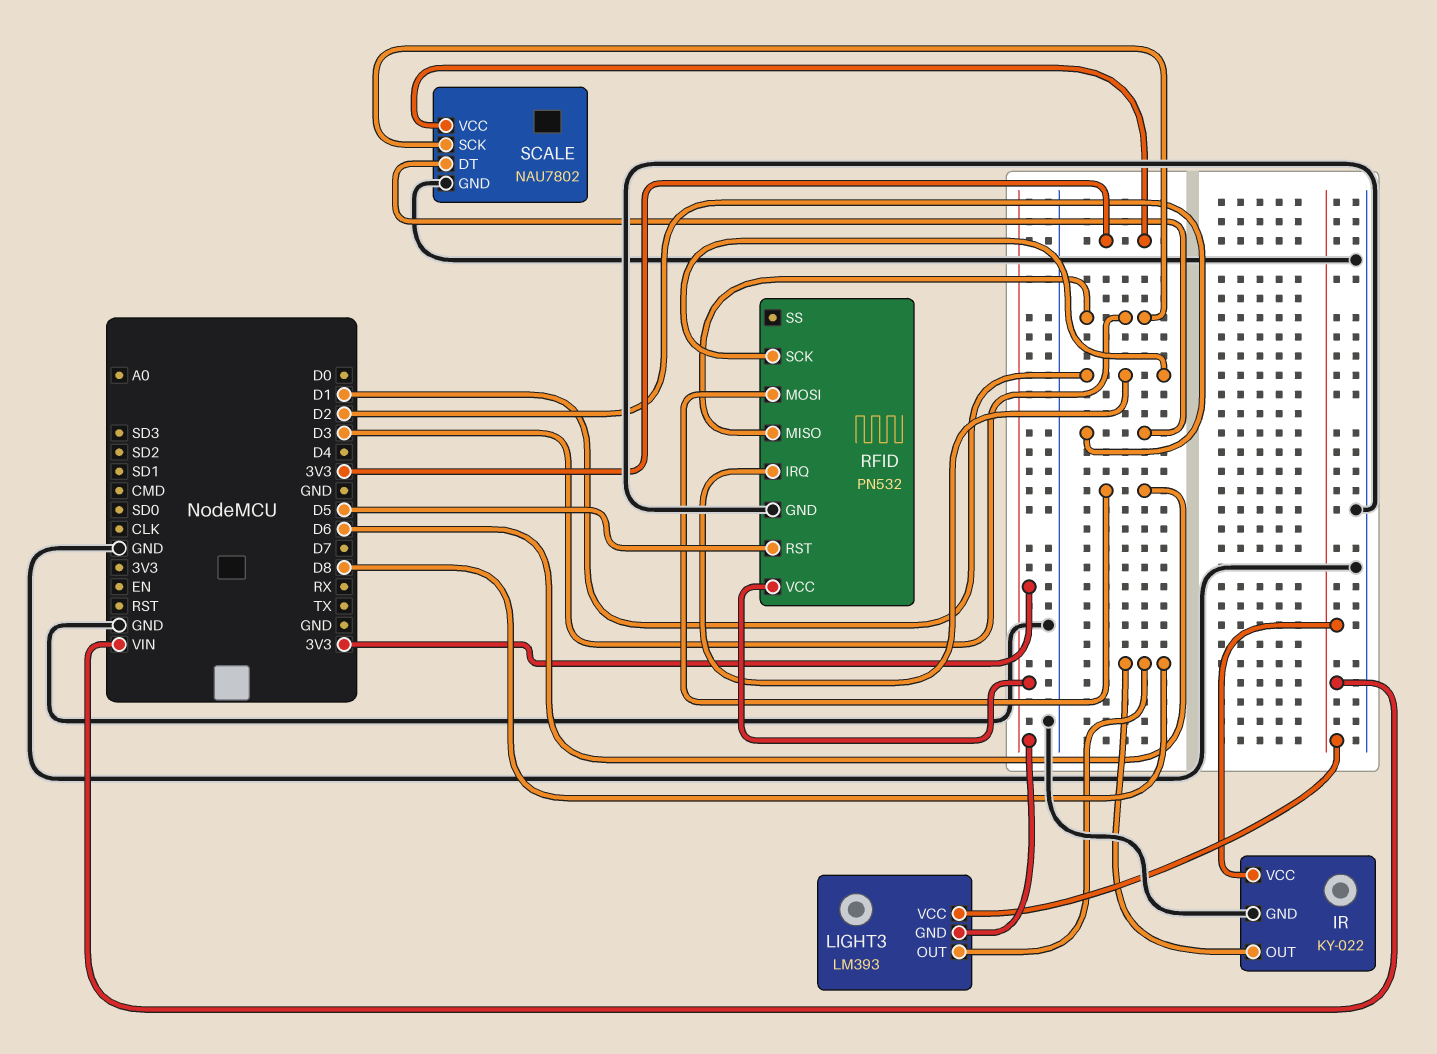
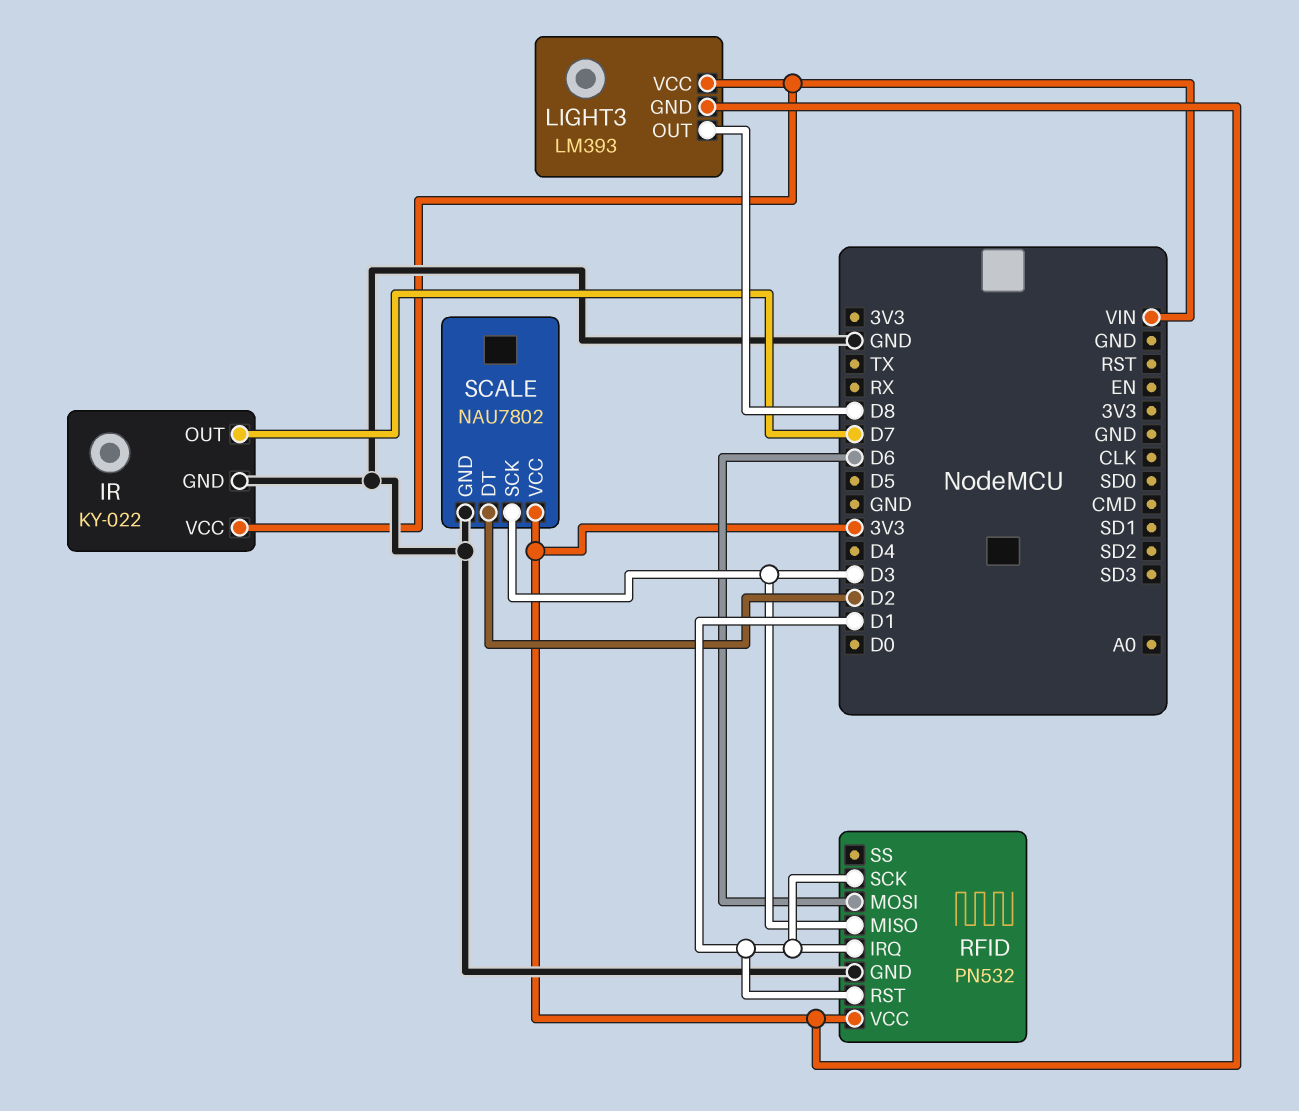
IR pin OUT: D8 -> D7
RFID pin RST: D5 -> D1

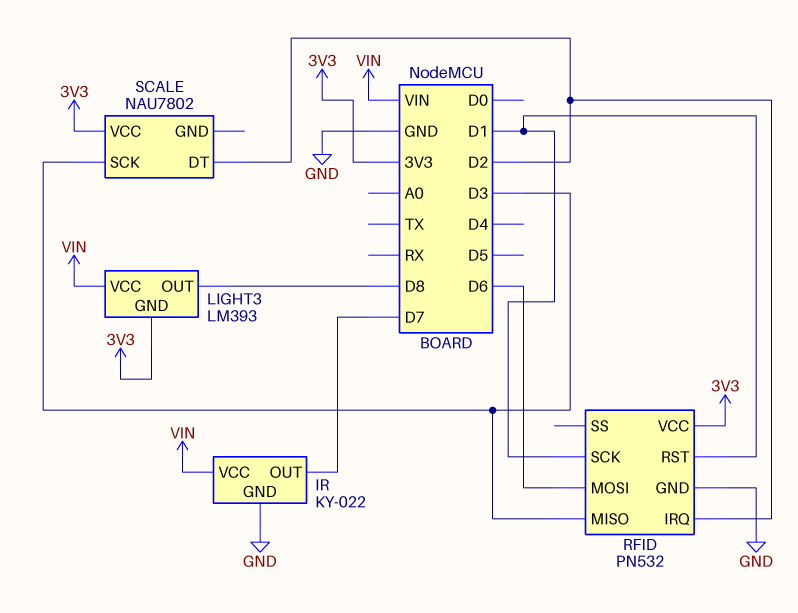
RFID pin IRQ: D1 -> D2
SCALE pin GND: GND -> none

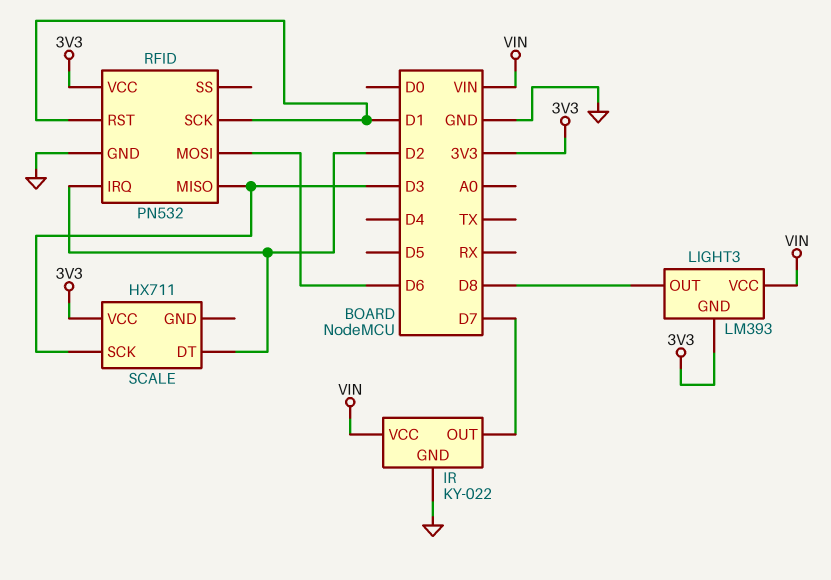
SCALE: NAU7802 -> HX711

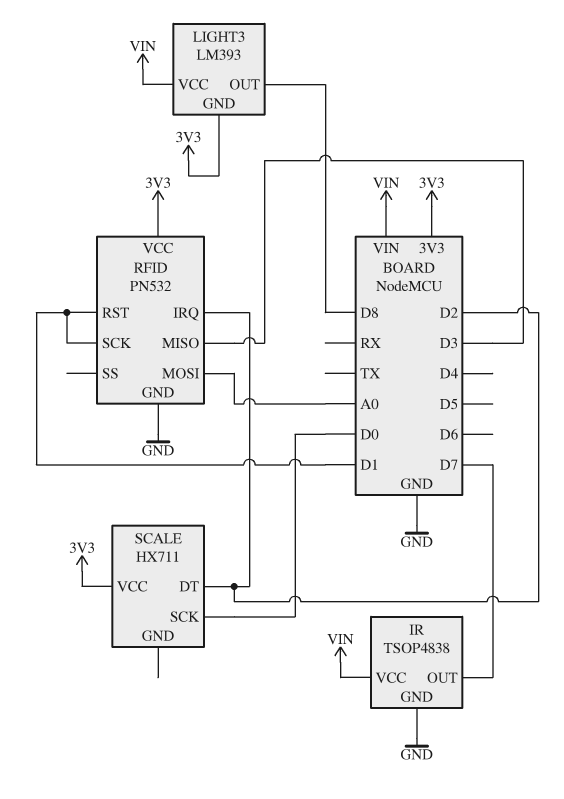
IR: KY-022 -> TSOP4838
RFID pin MOSI: D6 -> A0
SCALE pin SCK: D3 -> D0

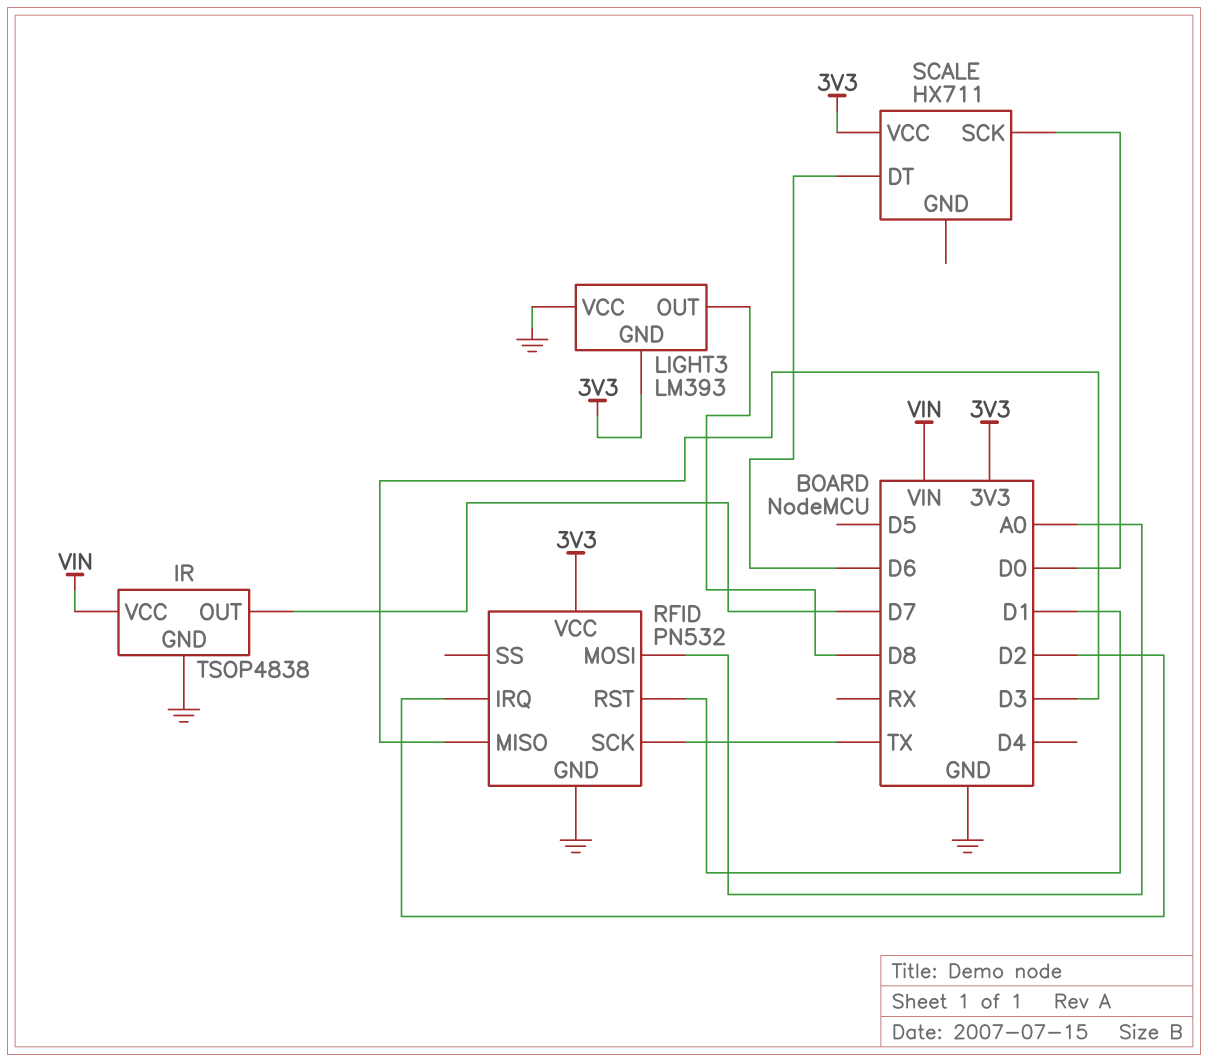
LIGHT3 pin VCC: VIN -> GND
RFID pin SCK: D1 -> TX
SCALE pin DT: D2 -> D6

